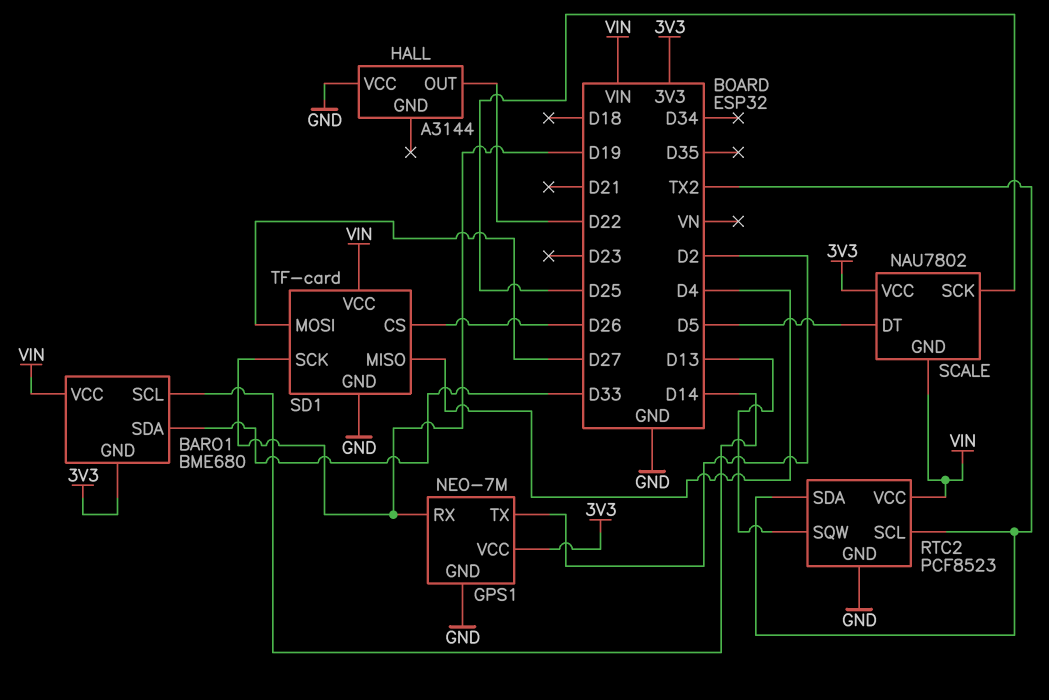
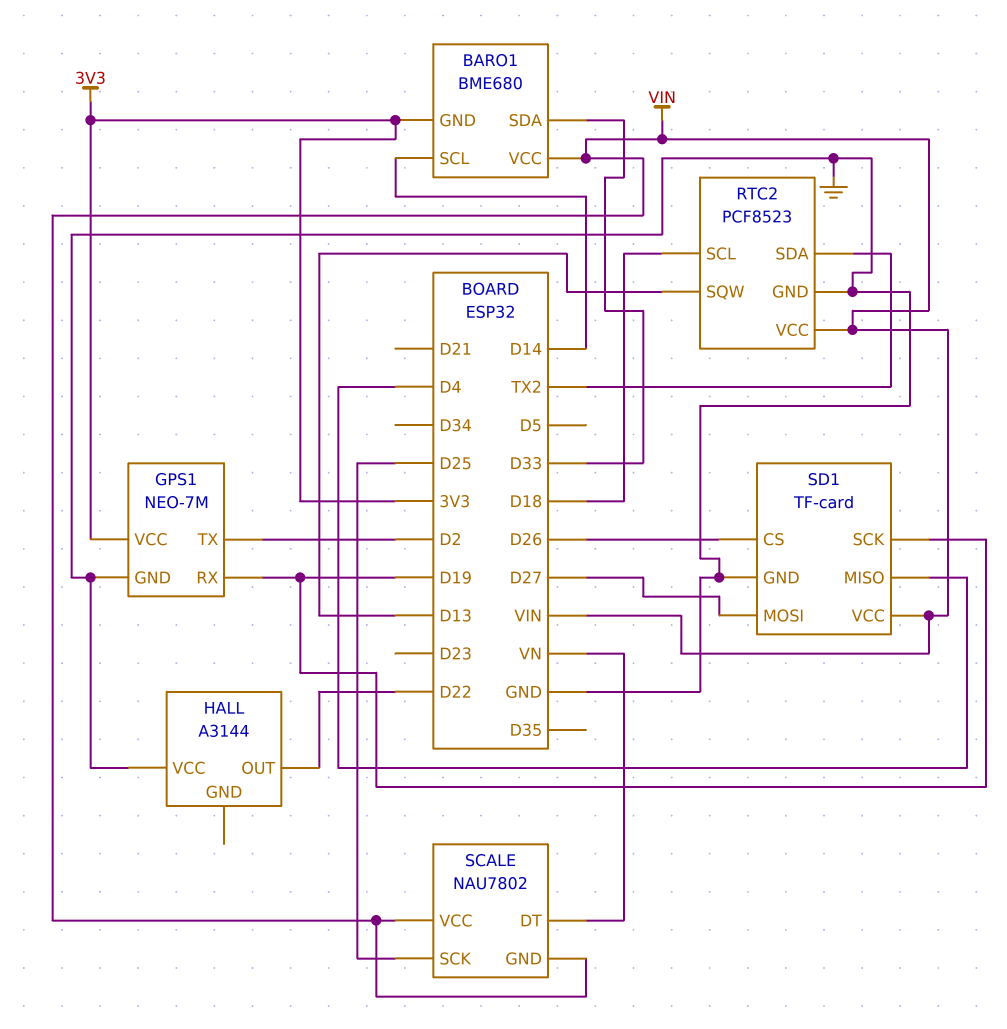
RTC2 pin SCL: TX2 -> D18
SCALE pin DT: D5 -> VN
SCALE pin VCC: 3V3 -> VIN

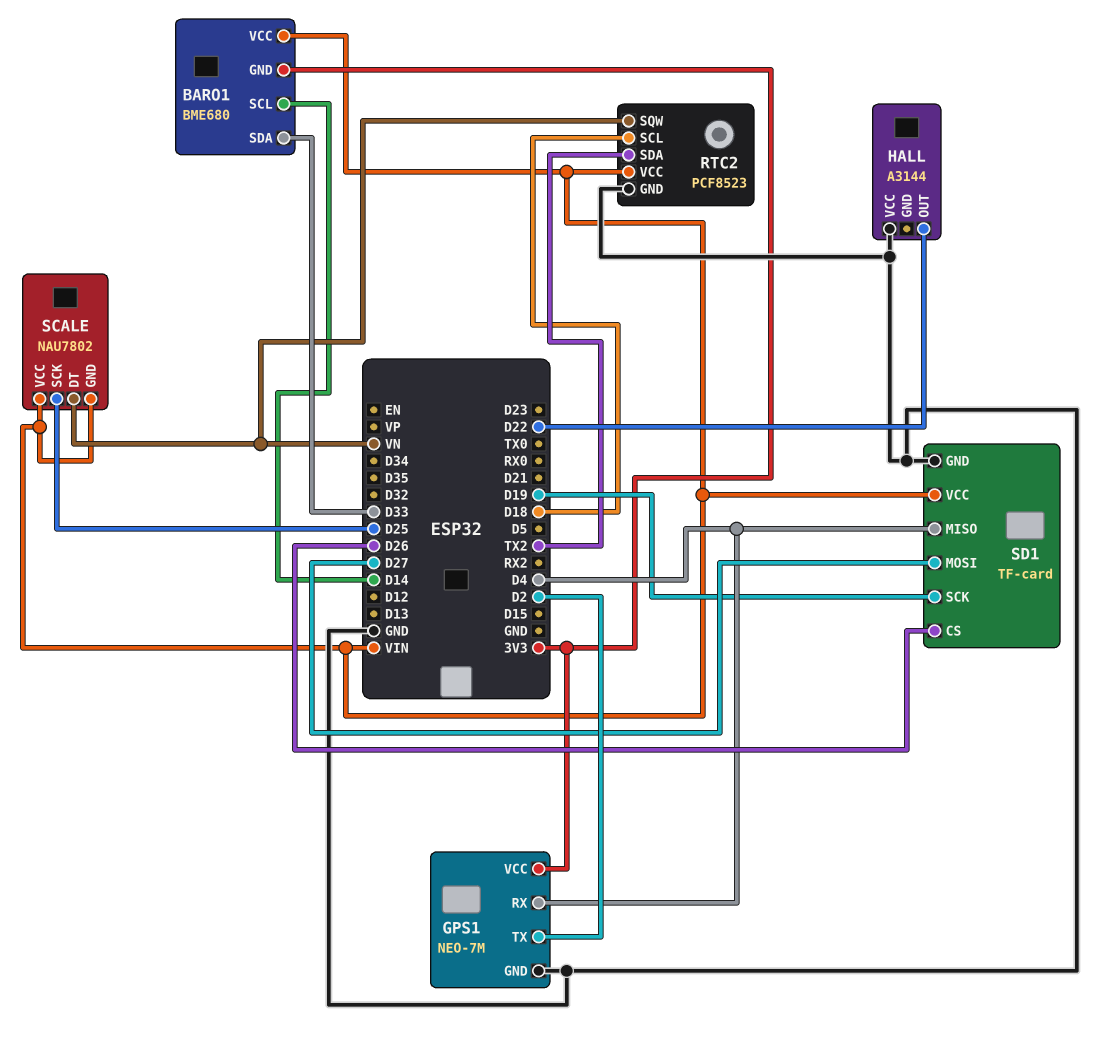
GPS1 pin RX: D19 -> D4
RTC2 pin SQW: D13 -> VN

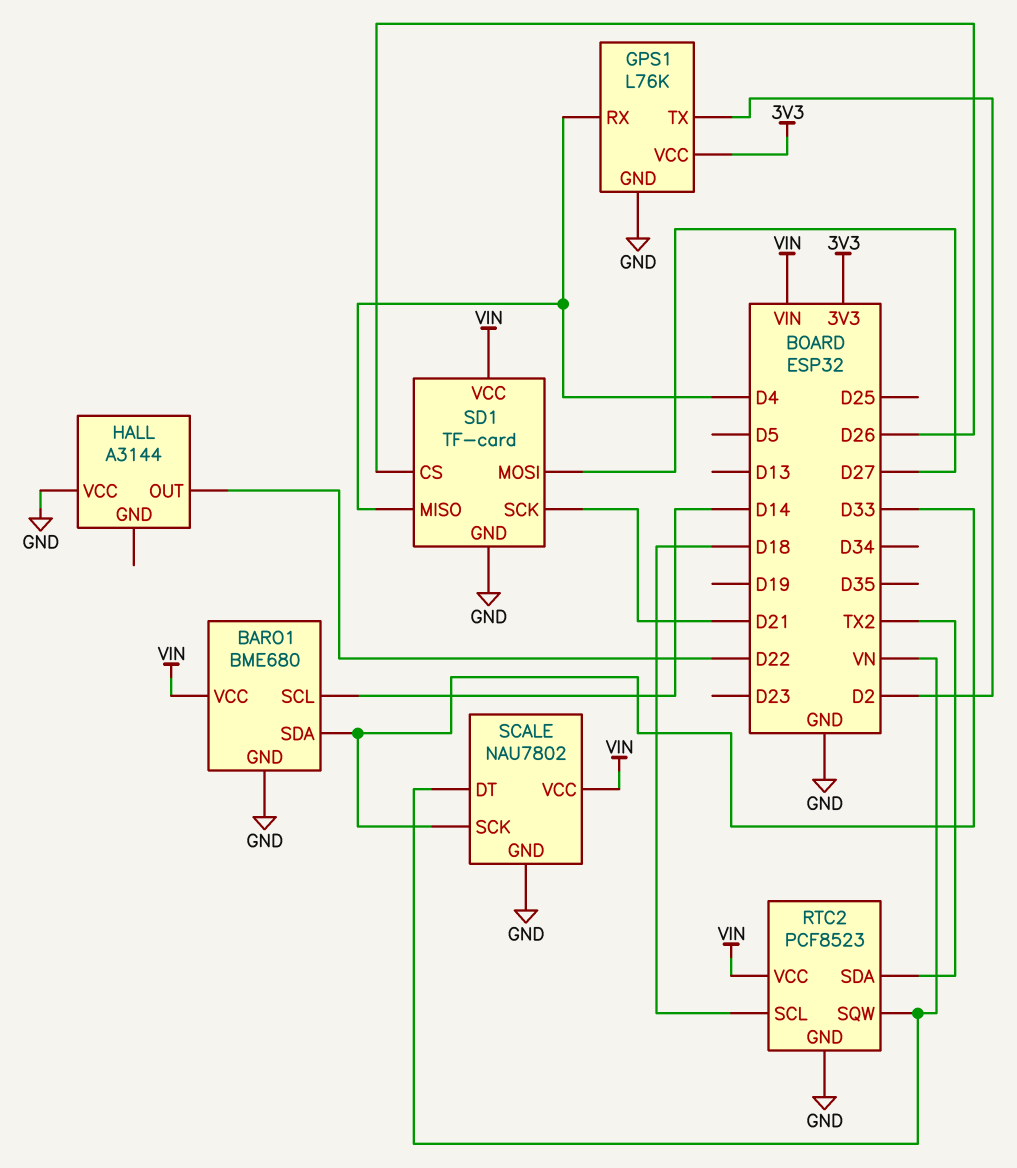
BARO1 pin GND: 3V3 -> GND
GPS1: NEO-7M -> L76K
SCALE pin GND: VIN -> GND
SCALE pin SCK: D25 -> D33
SD1 pin SCK: D19 -> D21

